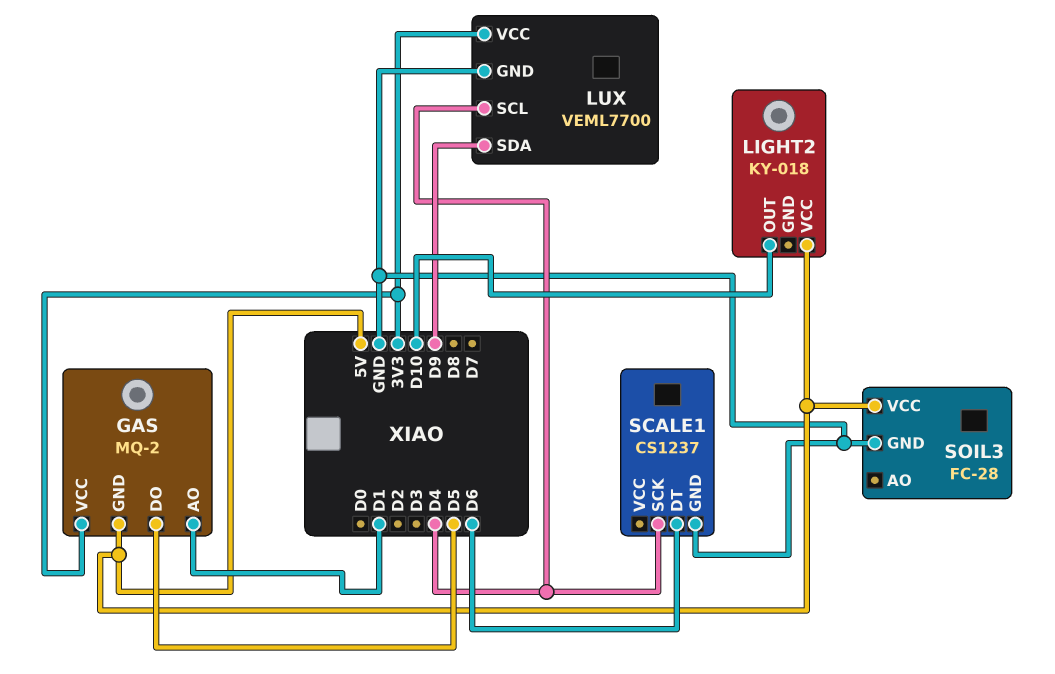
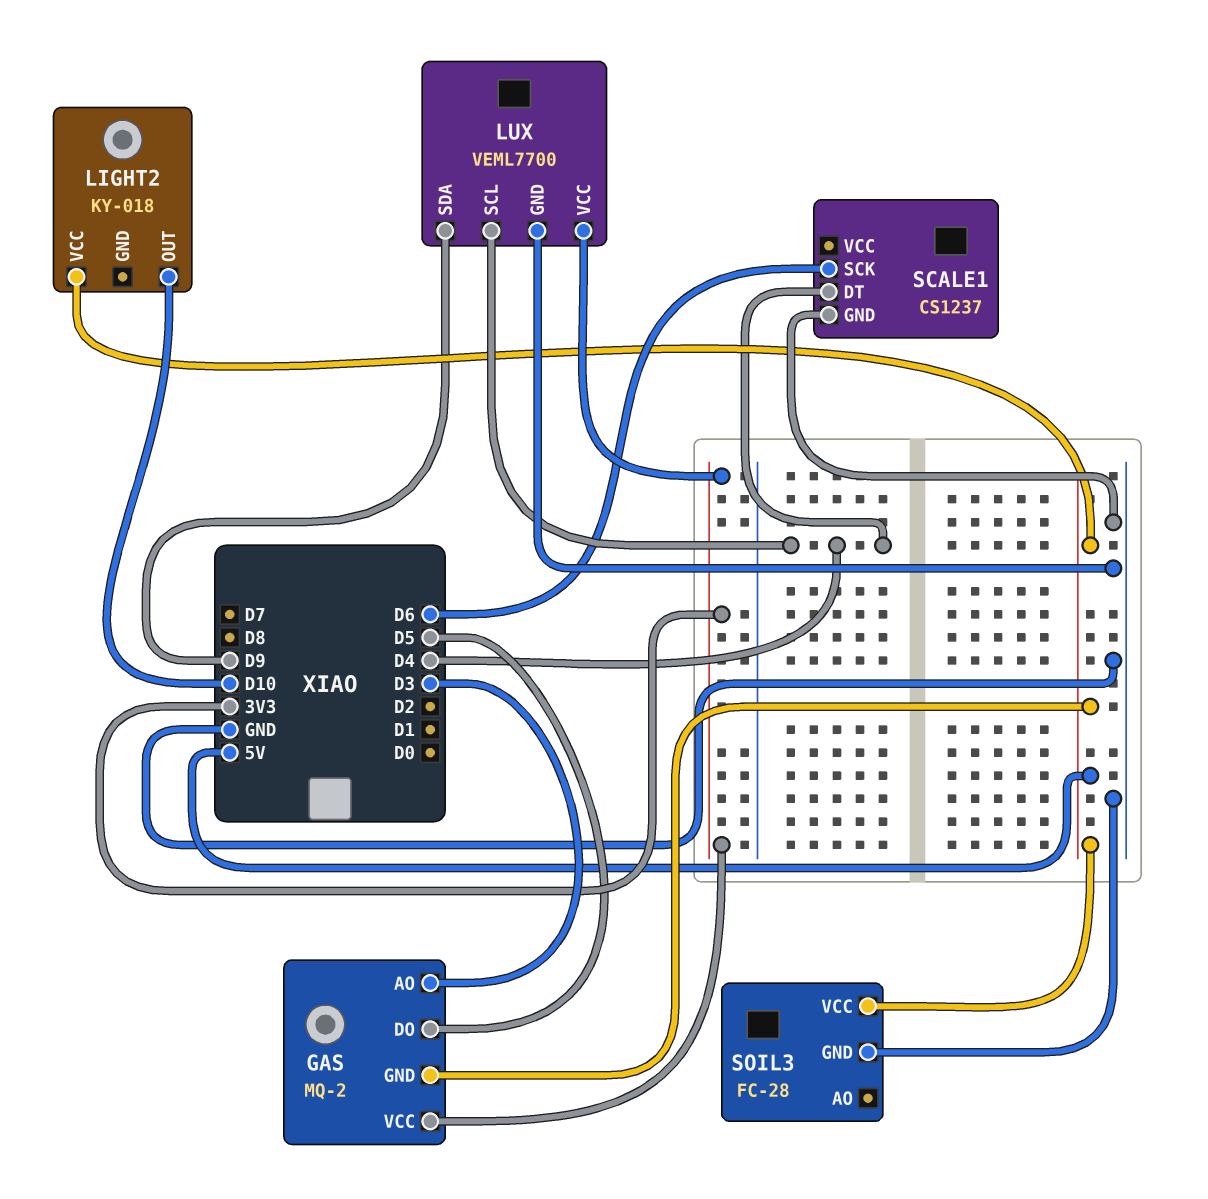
GAS pin AO: D1 -> D3
SCALE1 pin DT: D6 -> D4
SCALE1 pin SCK: D4 -> D6

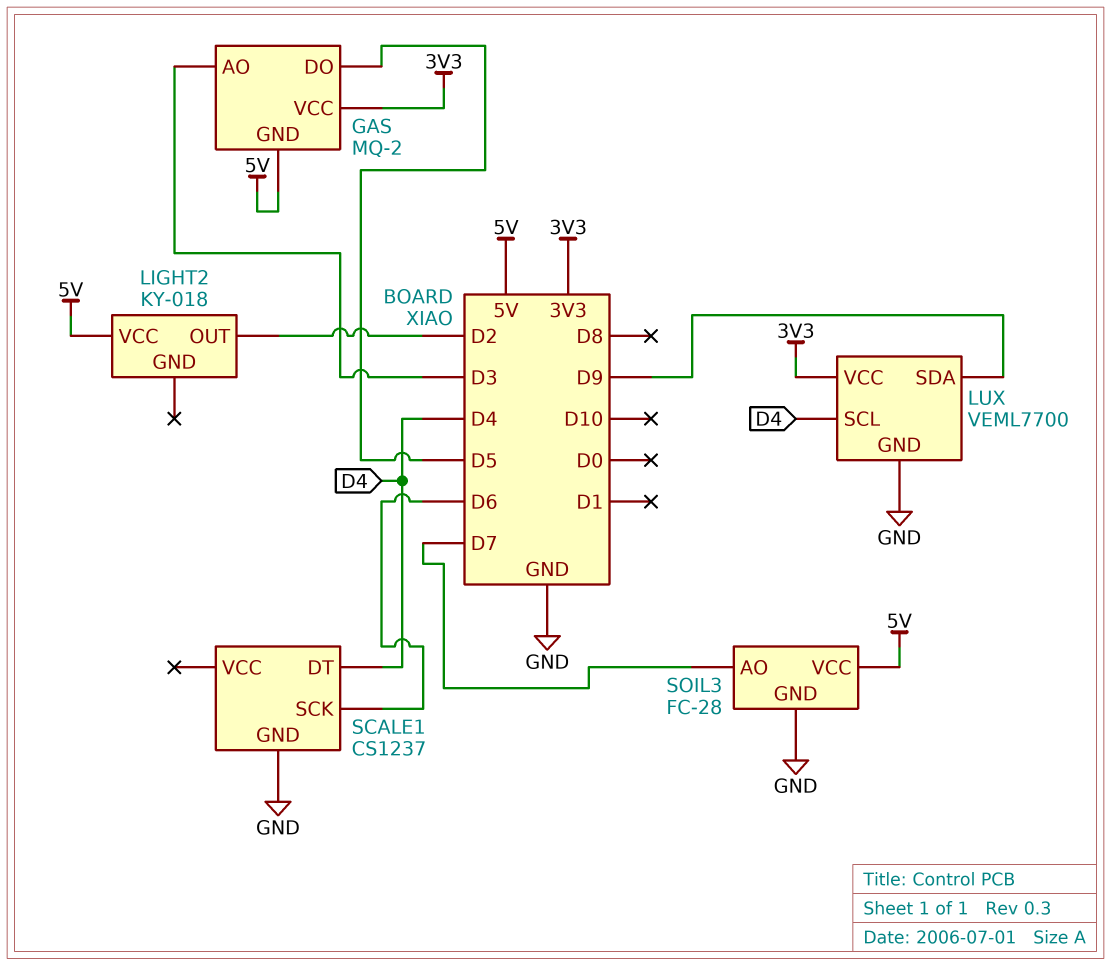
LIGHT2 pin OUT: D10 -> D2
SOIL3 pin AO: none -> D7

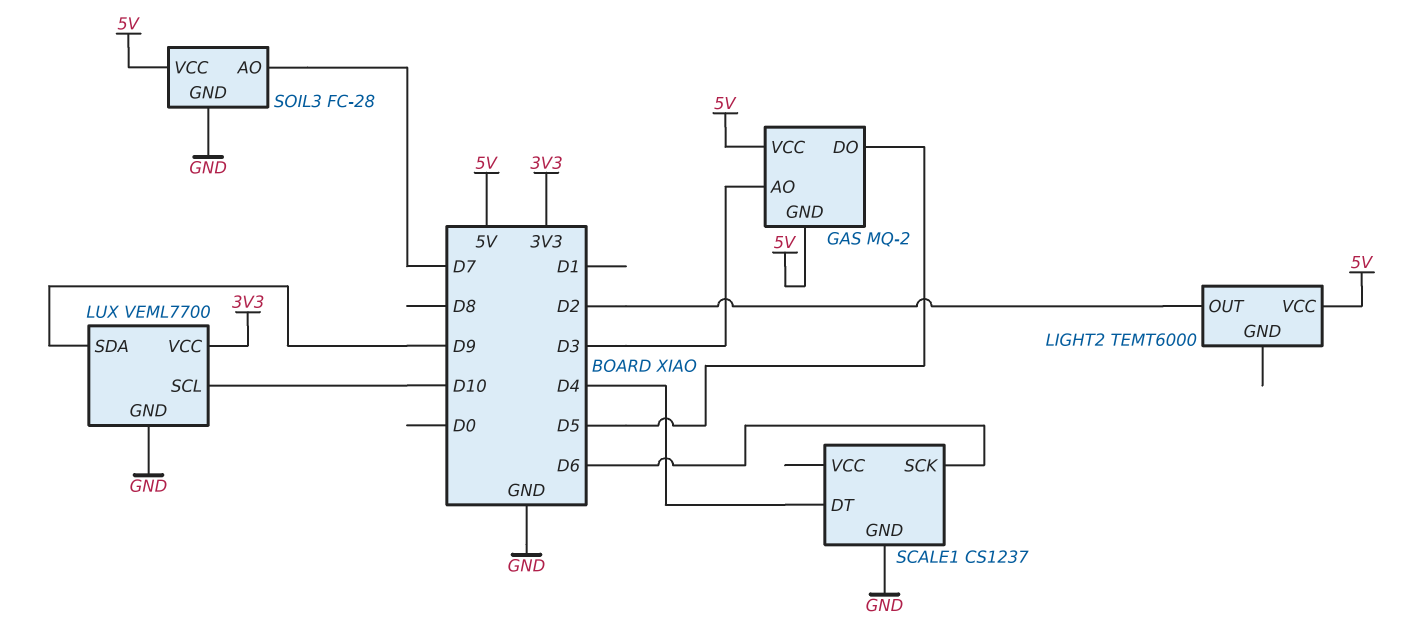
GAS pin VCC: 3V3 -> 5V
LIGHT2: KY-018 -> TEMT6000
LUX pin SCL: D4 -> D10

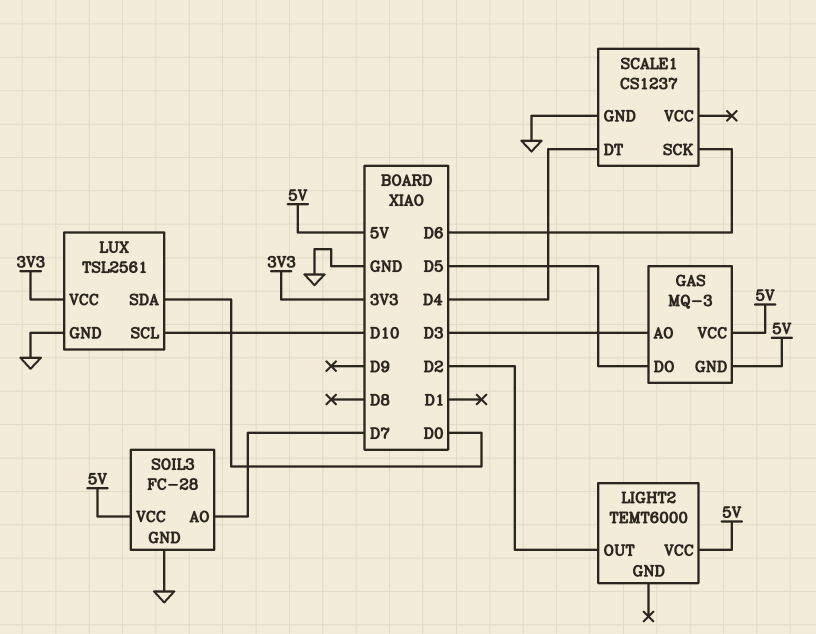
GAS: MQ-2 -> MQ-3
LUX: VEML7700 -> TSL2561
LUX pin SDA: D9 -> D0

